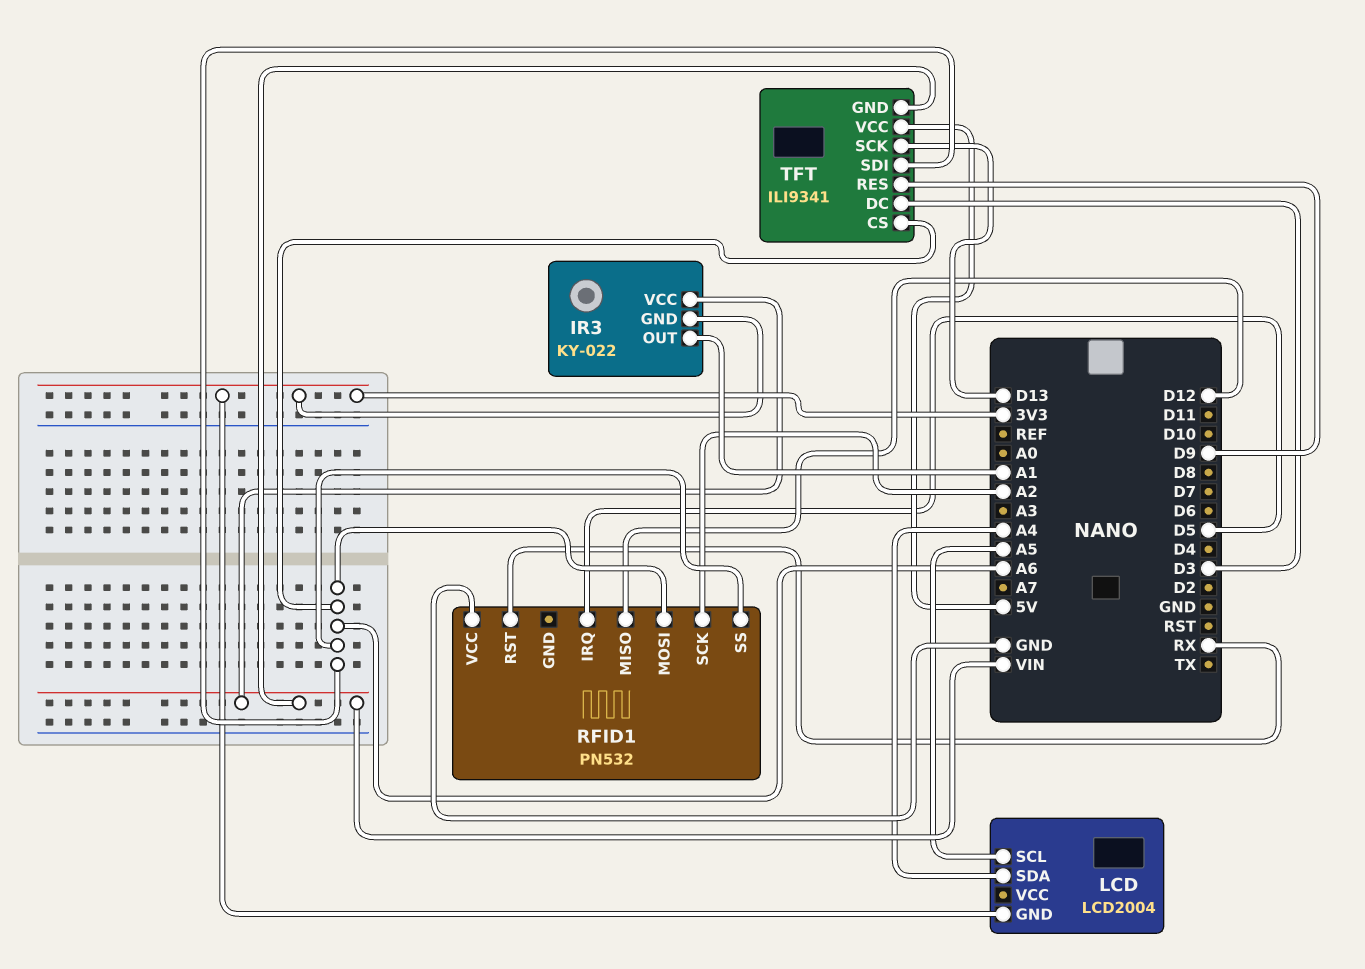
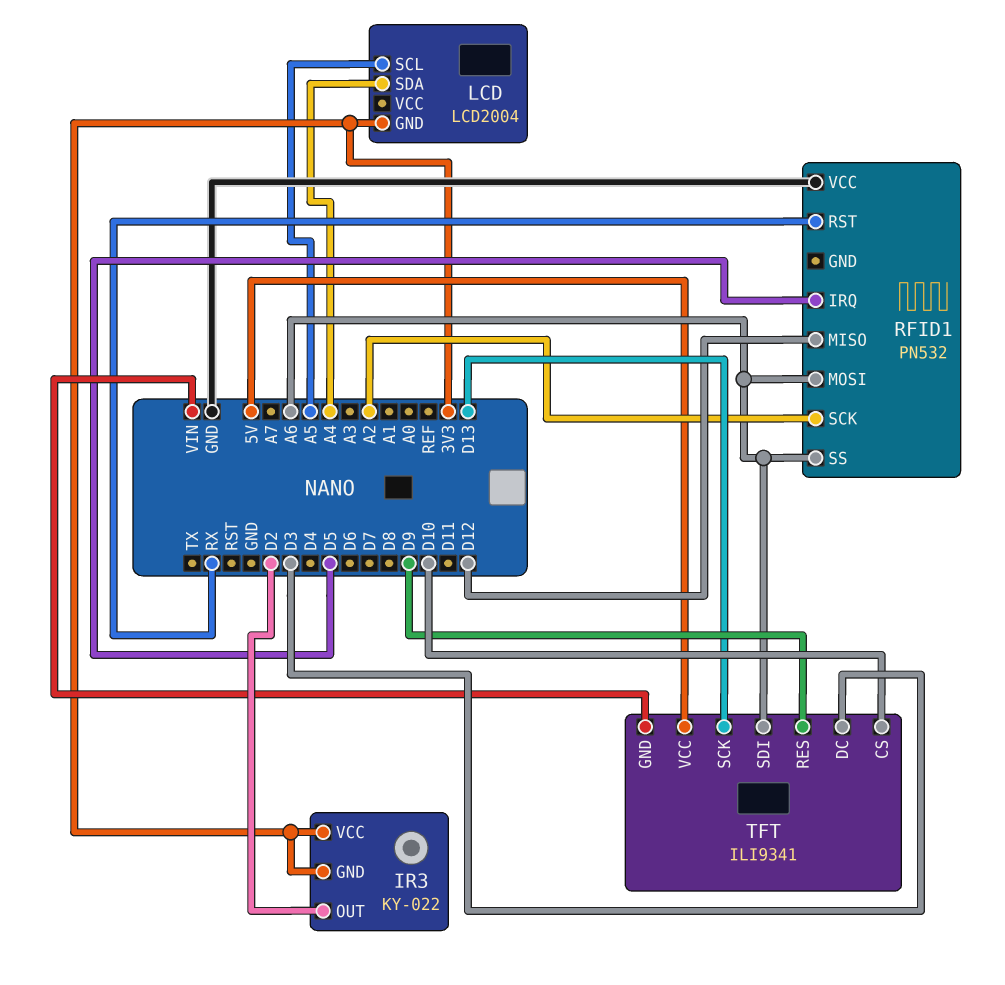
IR3 pin OUT: A1 -> D2
IR3 pin VCC: VIN -> 3V3
TFT pin CS: A6 -> D10

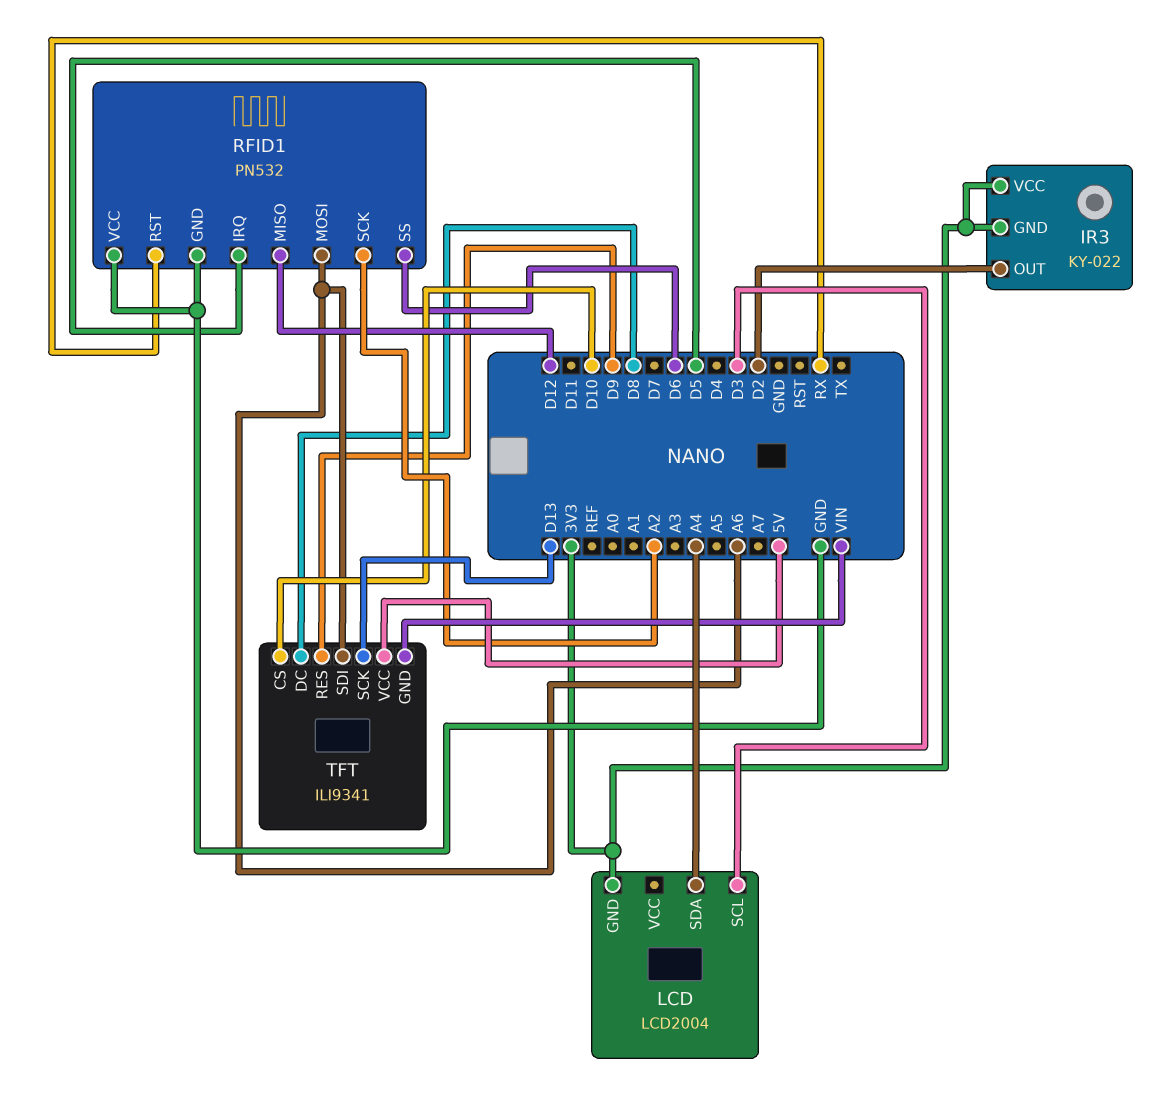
LCD pin SCL: A5 -> D3
RFID1 pin GND: none -> GND
RFID1 pin SS: A6 -> D6
TFT pin DC: D3 -> D8

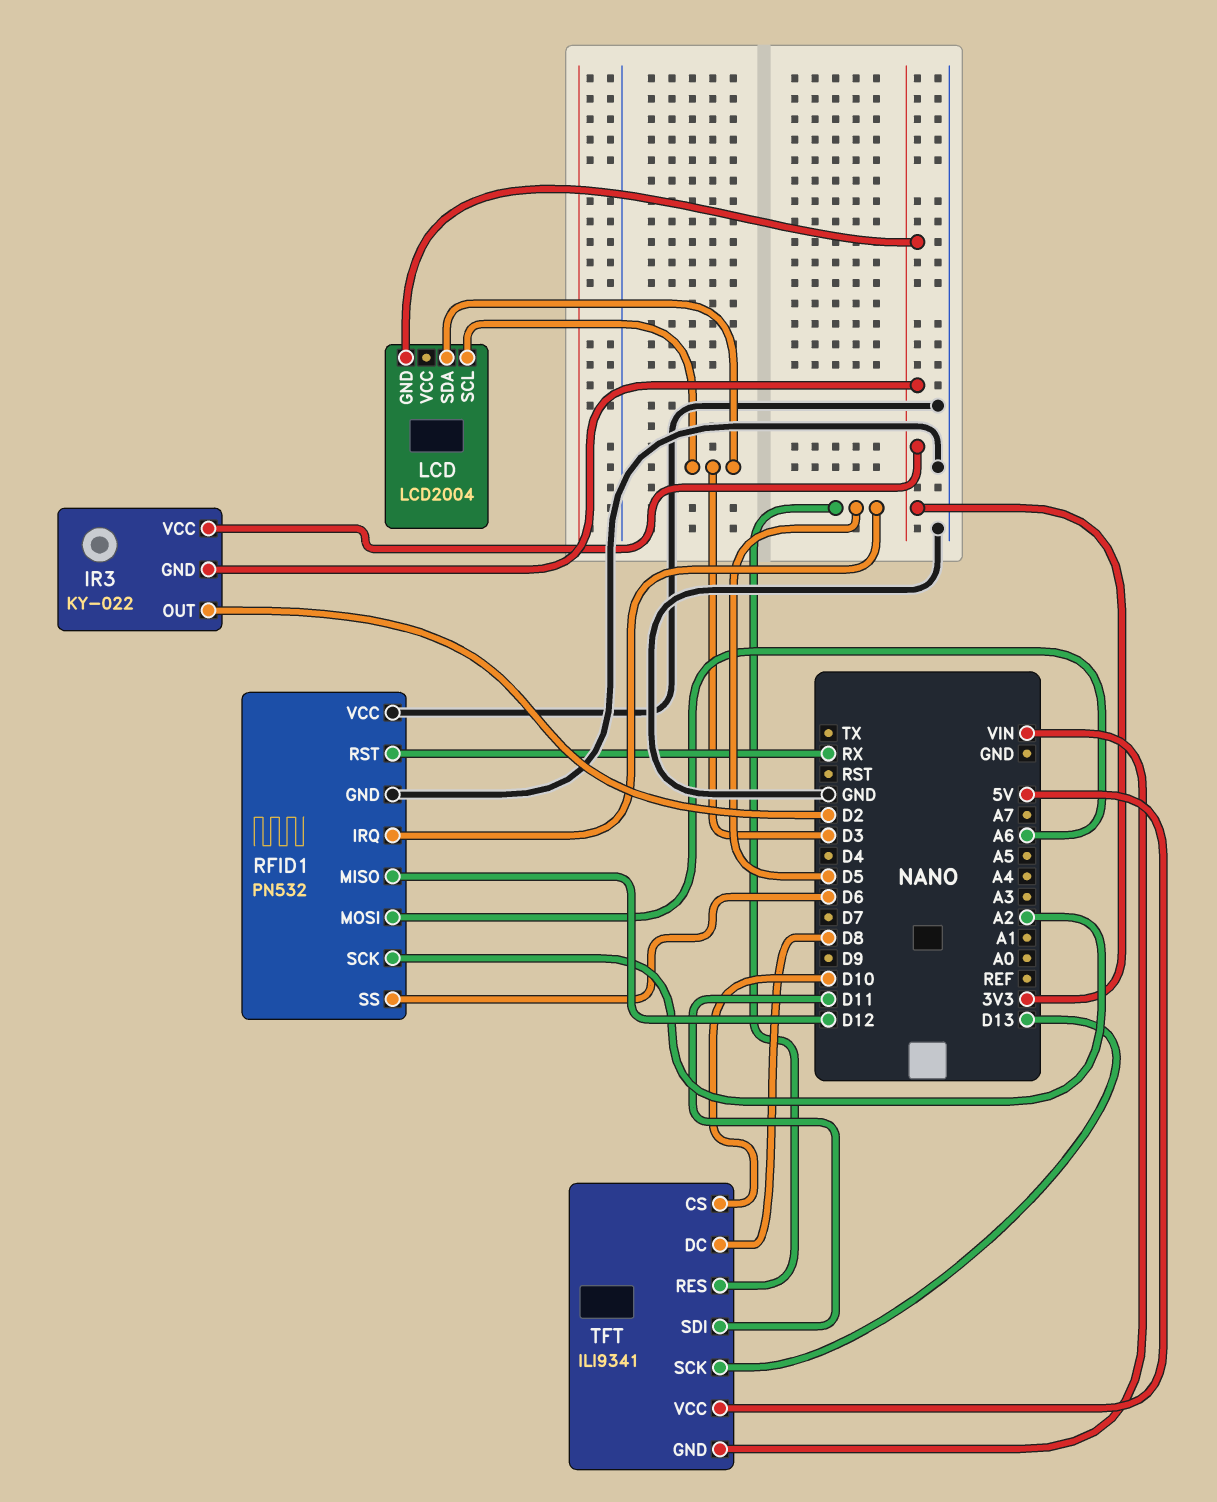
LCD pin SDA: A4 -> D3
TFT pin RES: D9 -> D5
TFT pin SDI: A6 -> D11

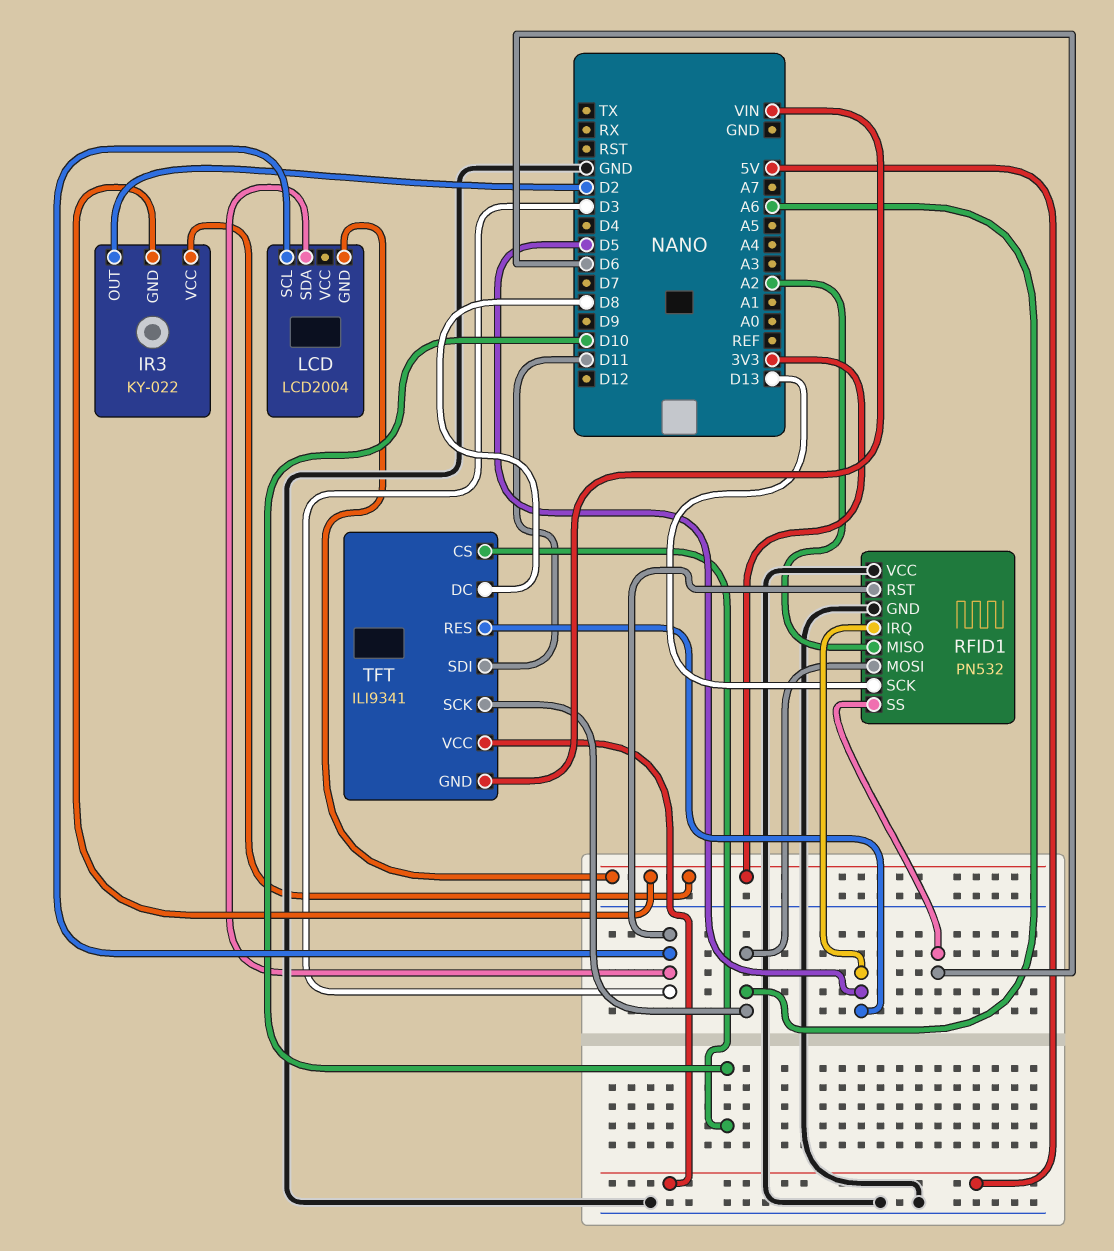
RFID1 pin MISO: D12 -> A2
RFID1 pin RST: RX -> D3
RFID1 pin SCK: A2 -> D13
TFT pin SCK: D13 -> A6

